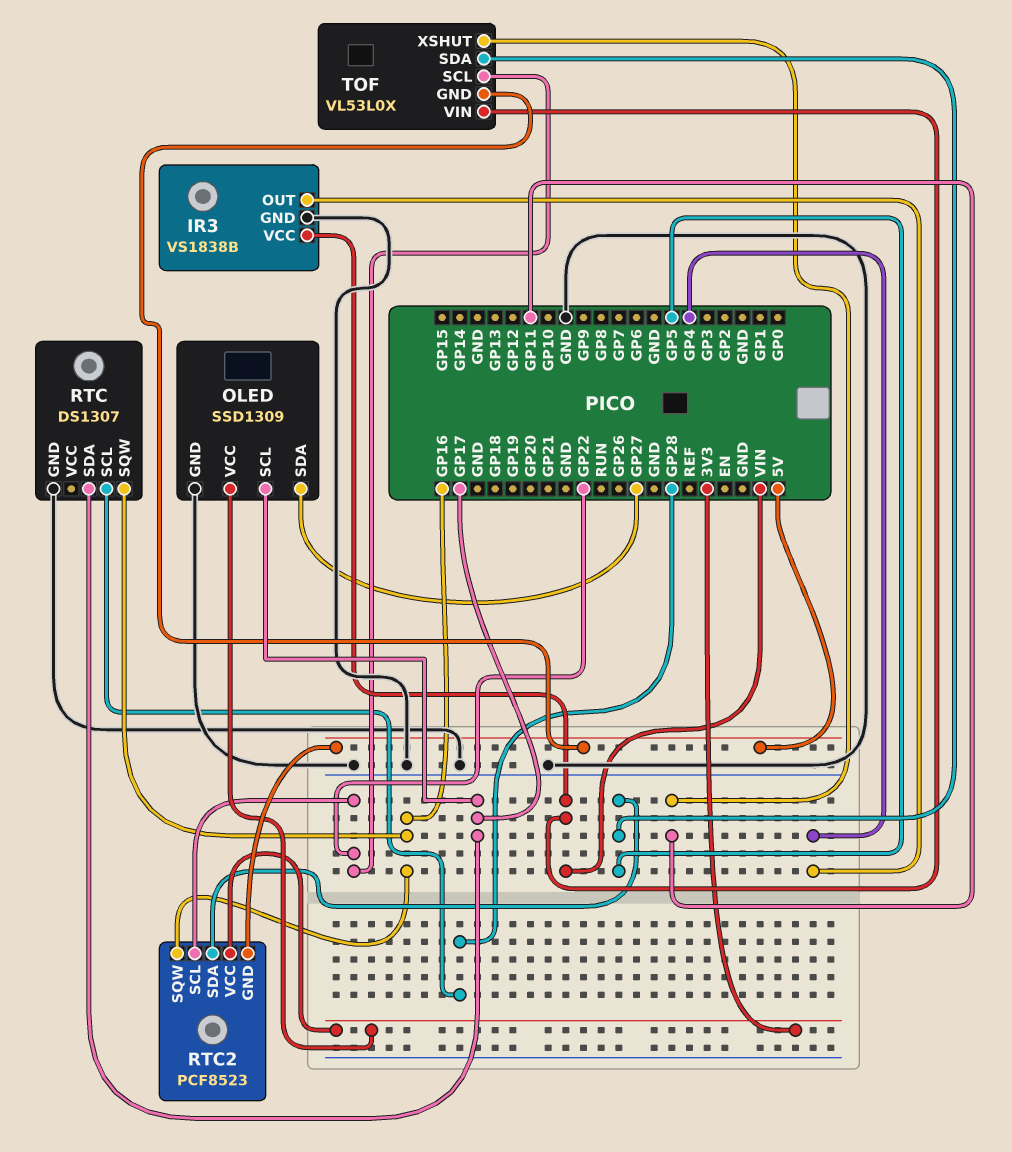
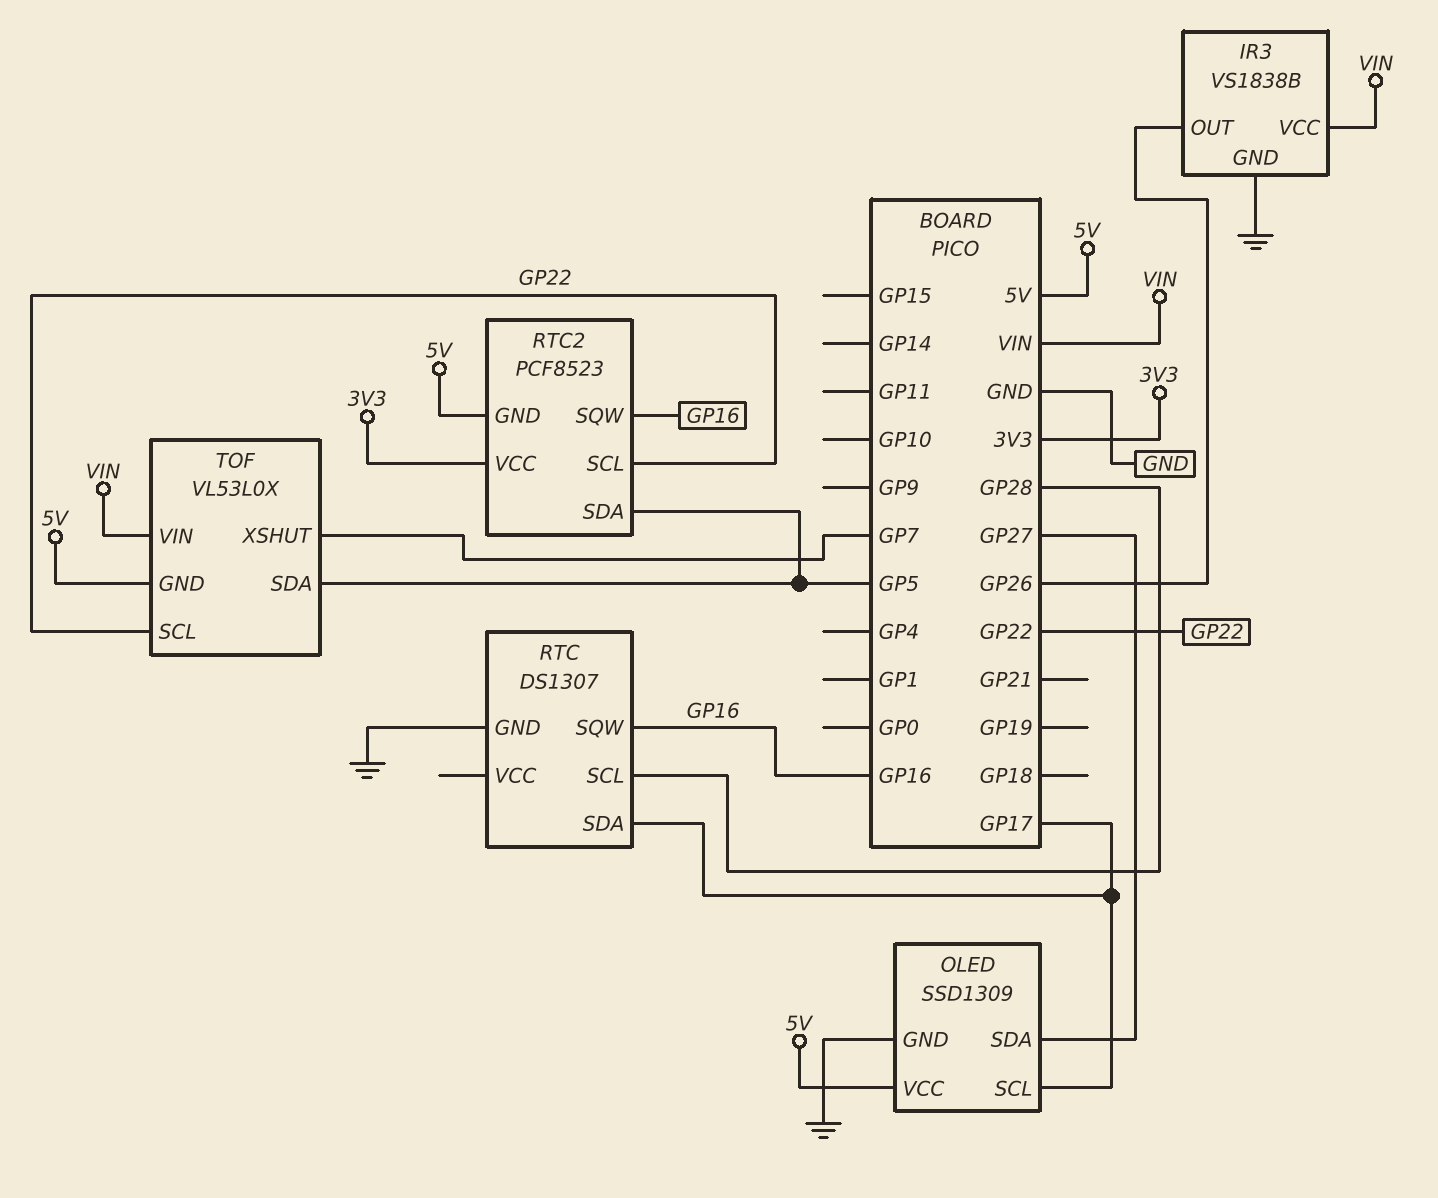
IR3 pin OUT: GP4 -> GP26
OLED pin VCC: 3V3 -> 5V
TOF pin XSHUT: GP11 -> GP7

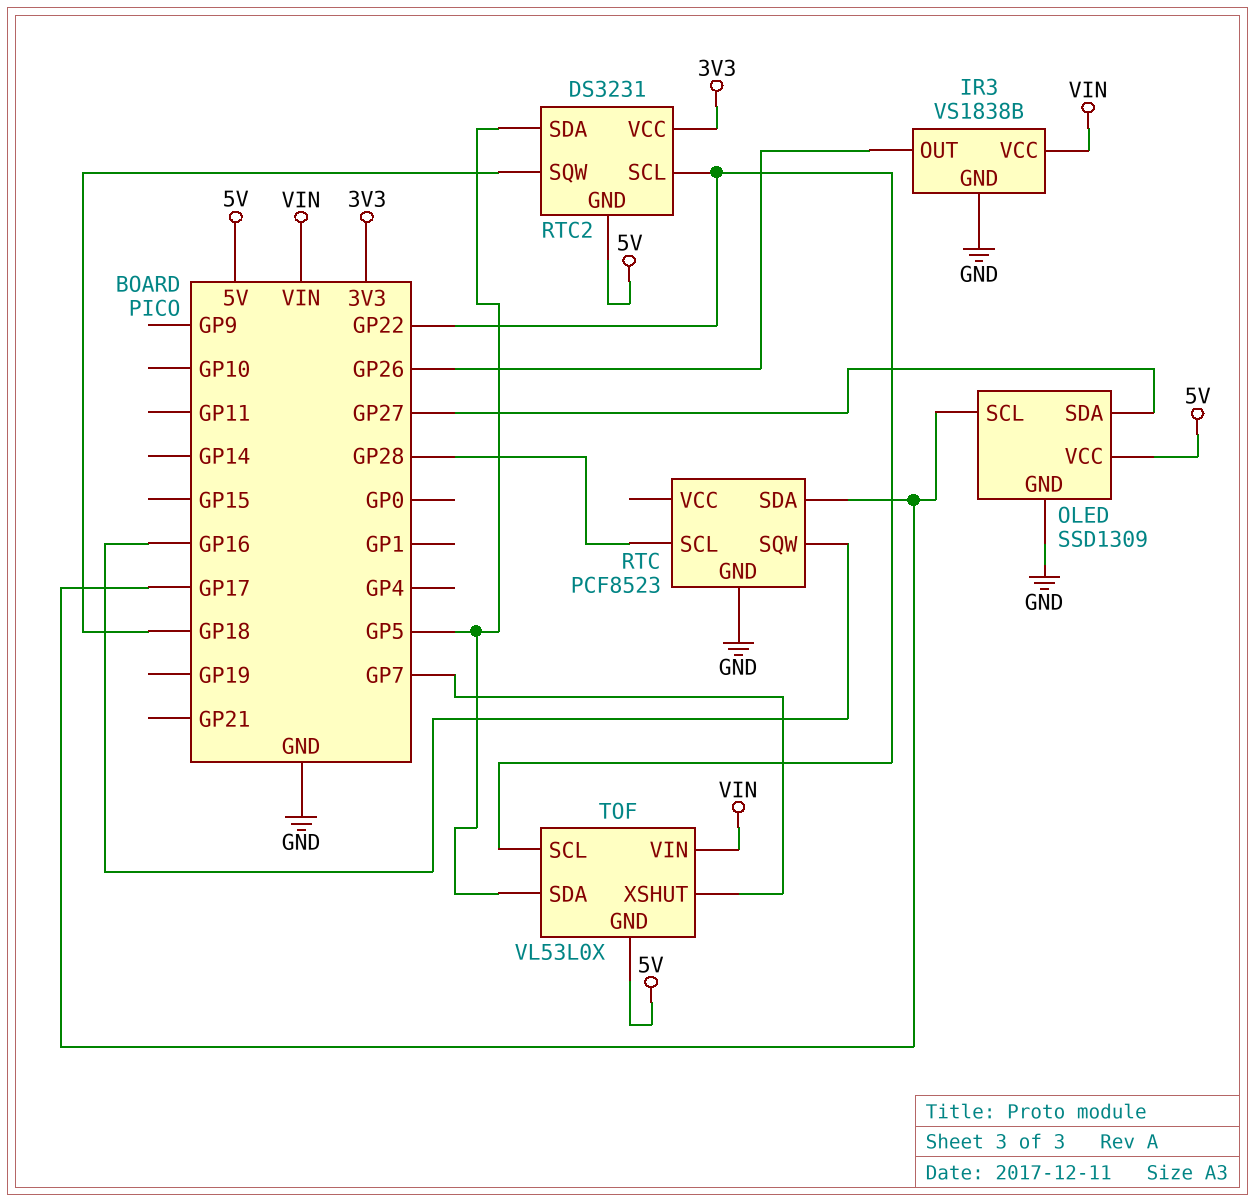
RTC: DS1307 -> PCF8523
RTC2: PCF8523 -> DS3231
RTC2 pin SQW: GP16 -> GP18

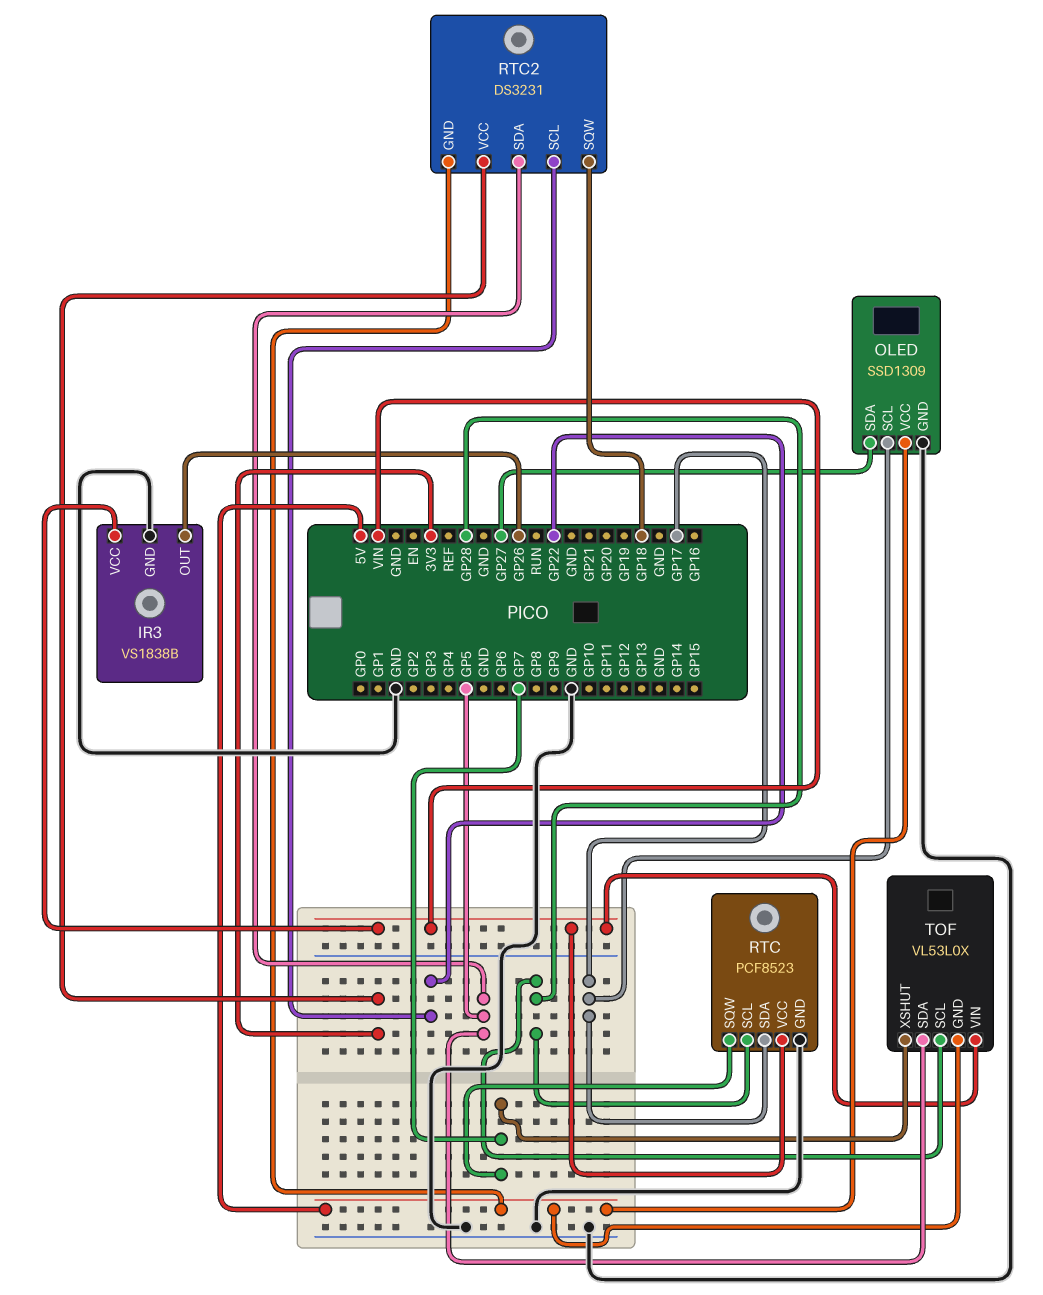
RTC pin SQW: GP16 -> GP7
RTC pin VCC: none -> VIN
TOF pin SCL: GP22 -> GP28

